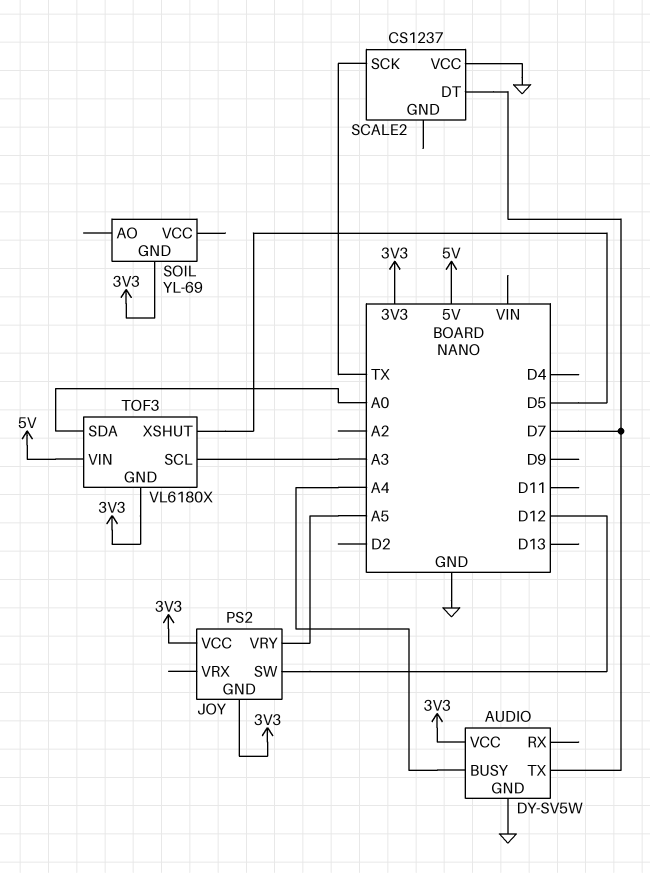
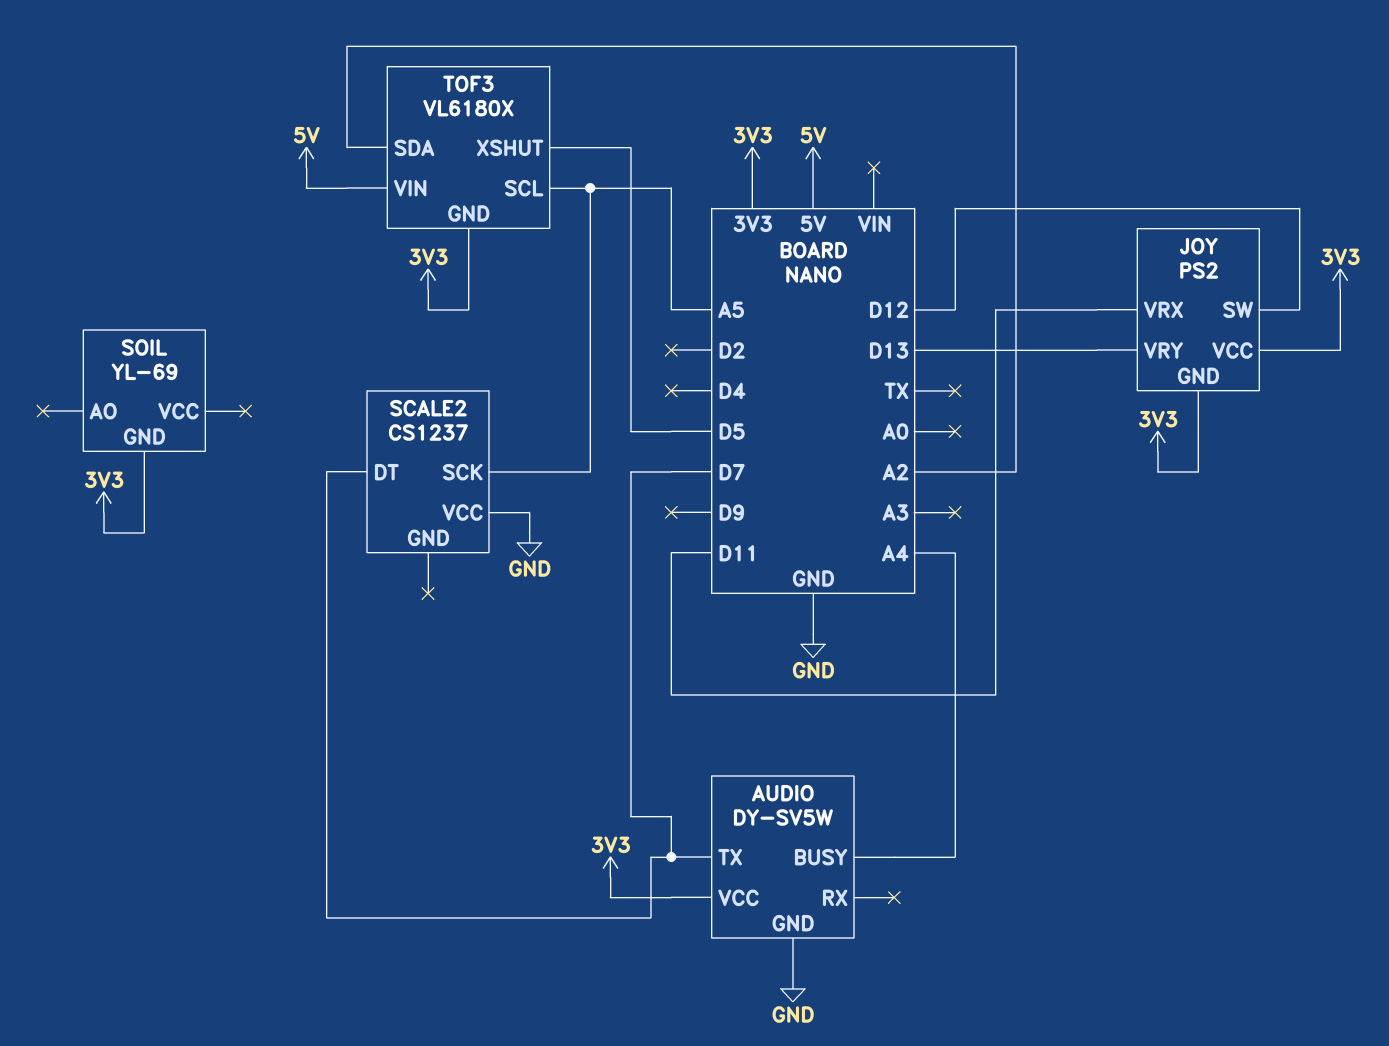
JOY pin VRX: none -> D11
JOY pin VRY: A5 -> D13
SCALE2 pin SCK: TX -> A5
TOF3 pin SCL: A3 -> A5
TOF3 pin SDA: A0 -> A2

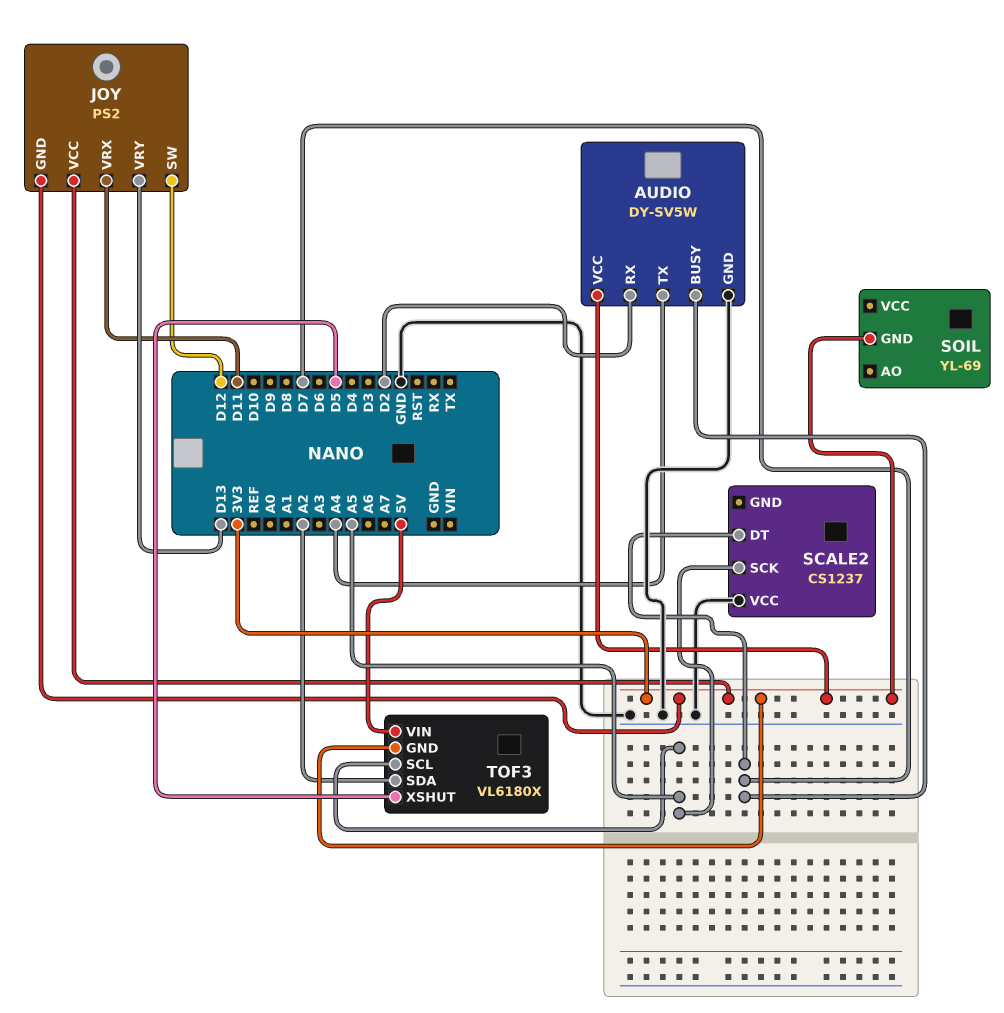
AUDIO pin BUSY: A4 -> D7
AUDIO pin RX: none -> D2
AUDIO pin TX: D7 -> A4

